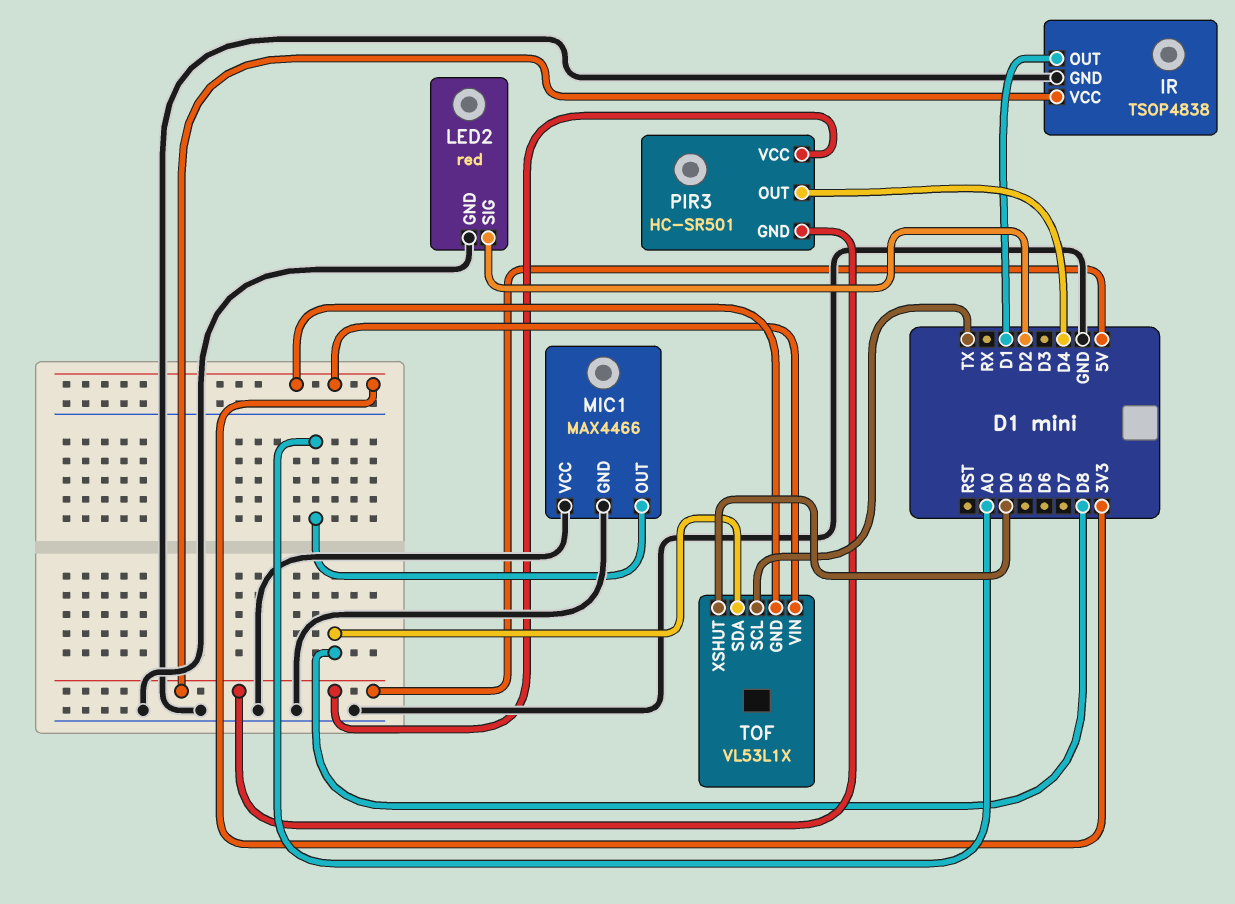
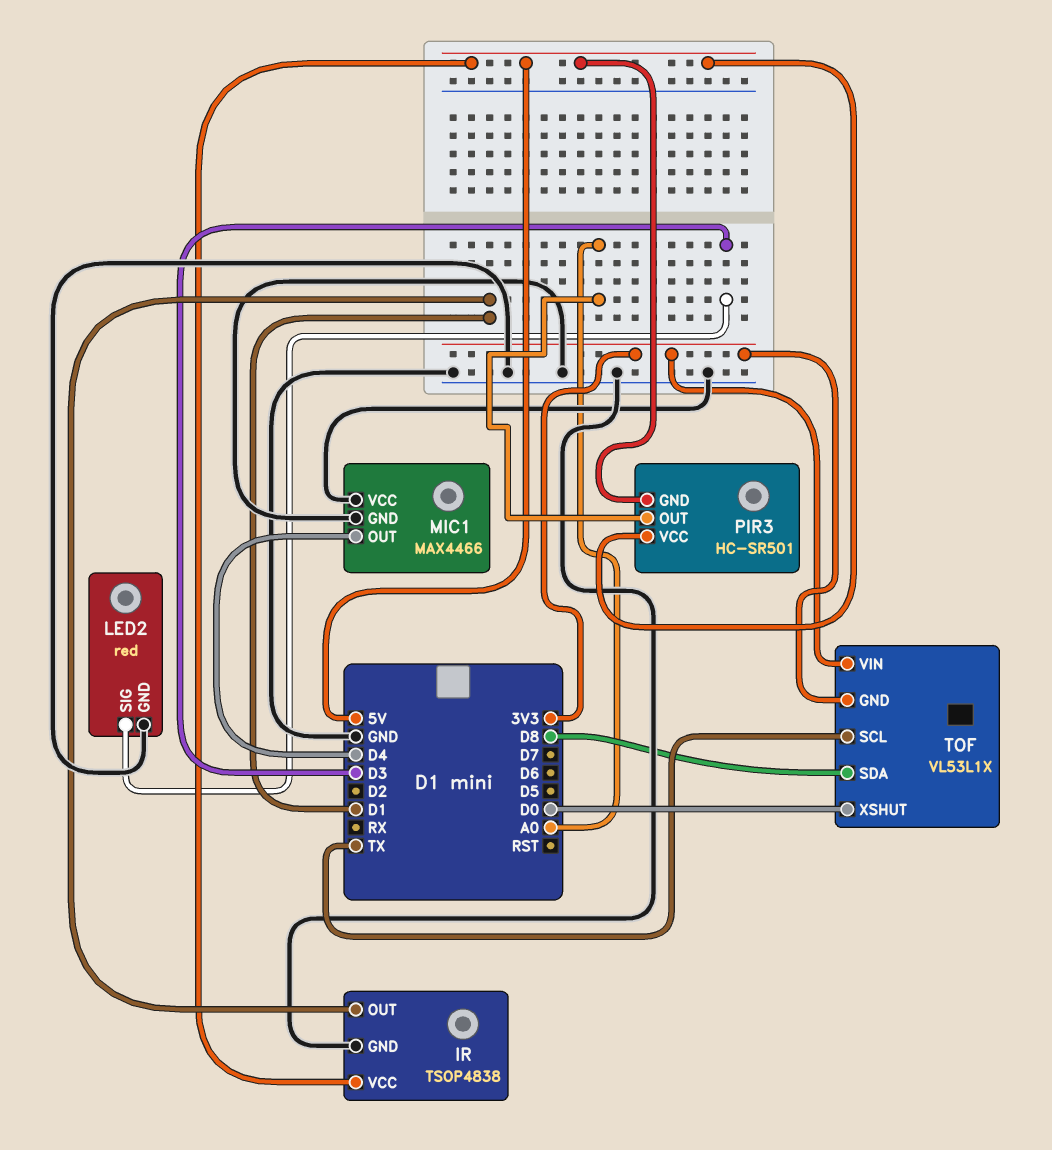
LED2 pin SIG: D2 -> D3
MIC1 pin OUT: A0 -> D4
PIR3 pin OUT: D4 -> A0

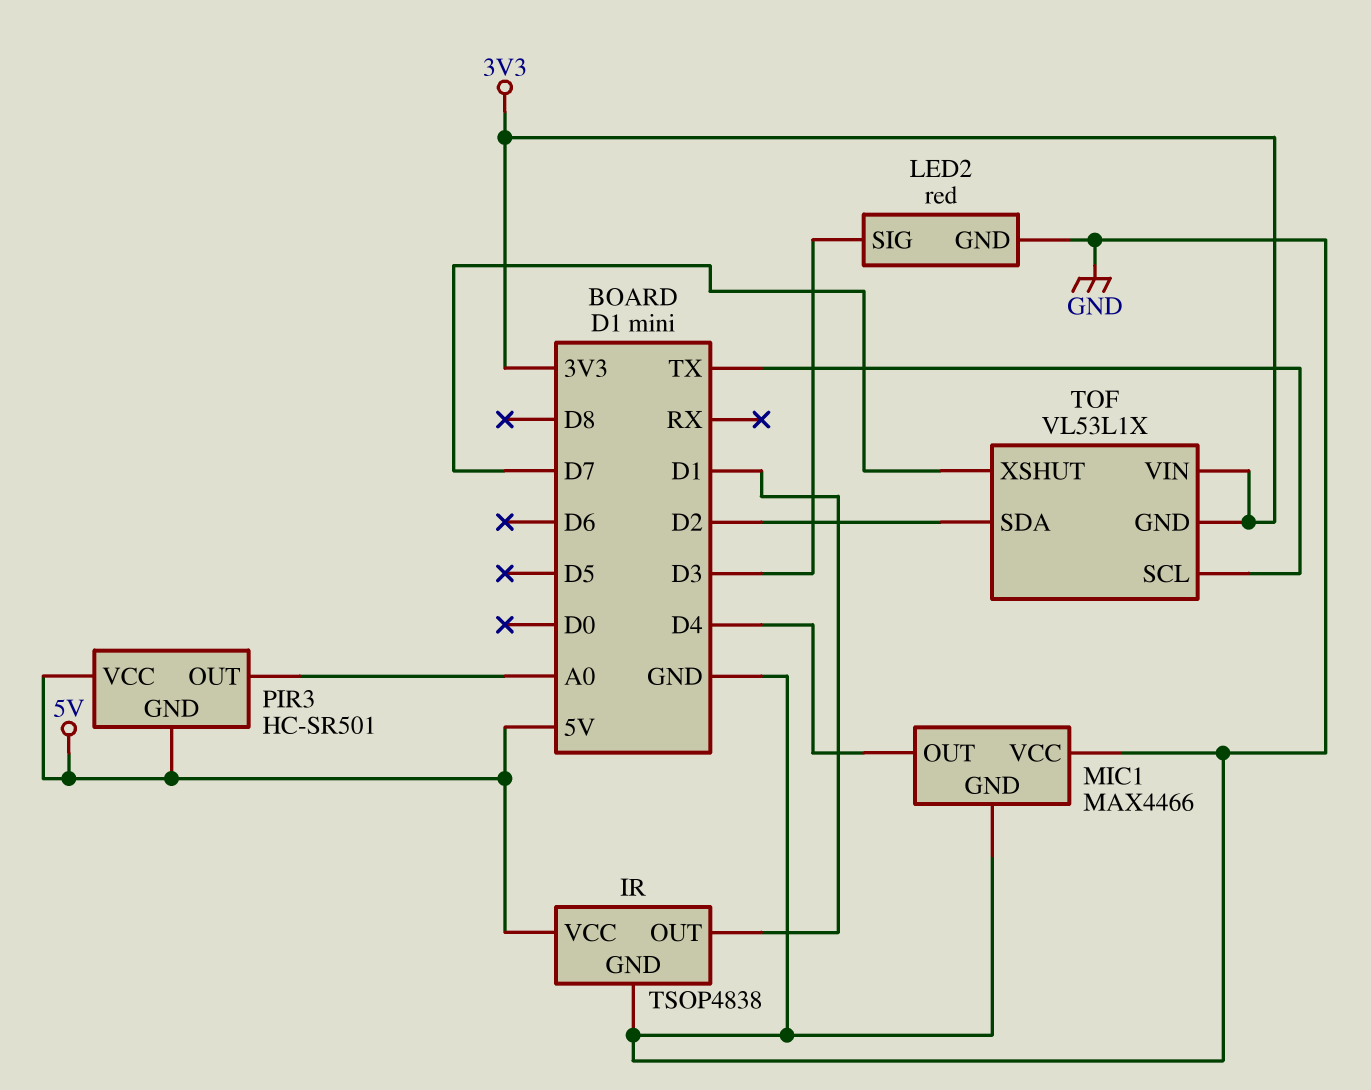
TOF pin SDA: D8 -> D2
TOF pin XSHUT: D0 -> D7

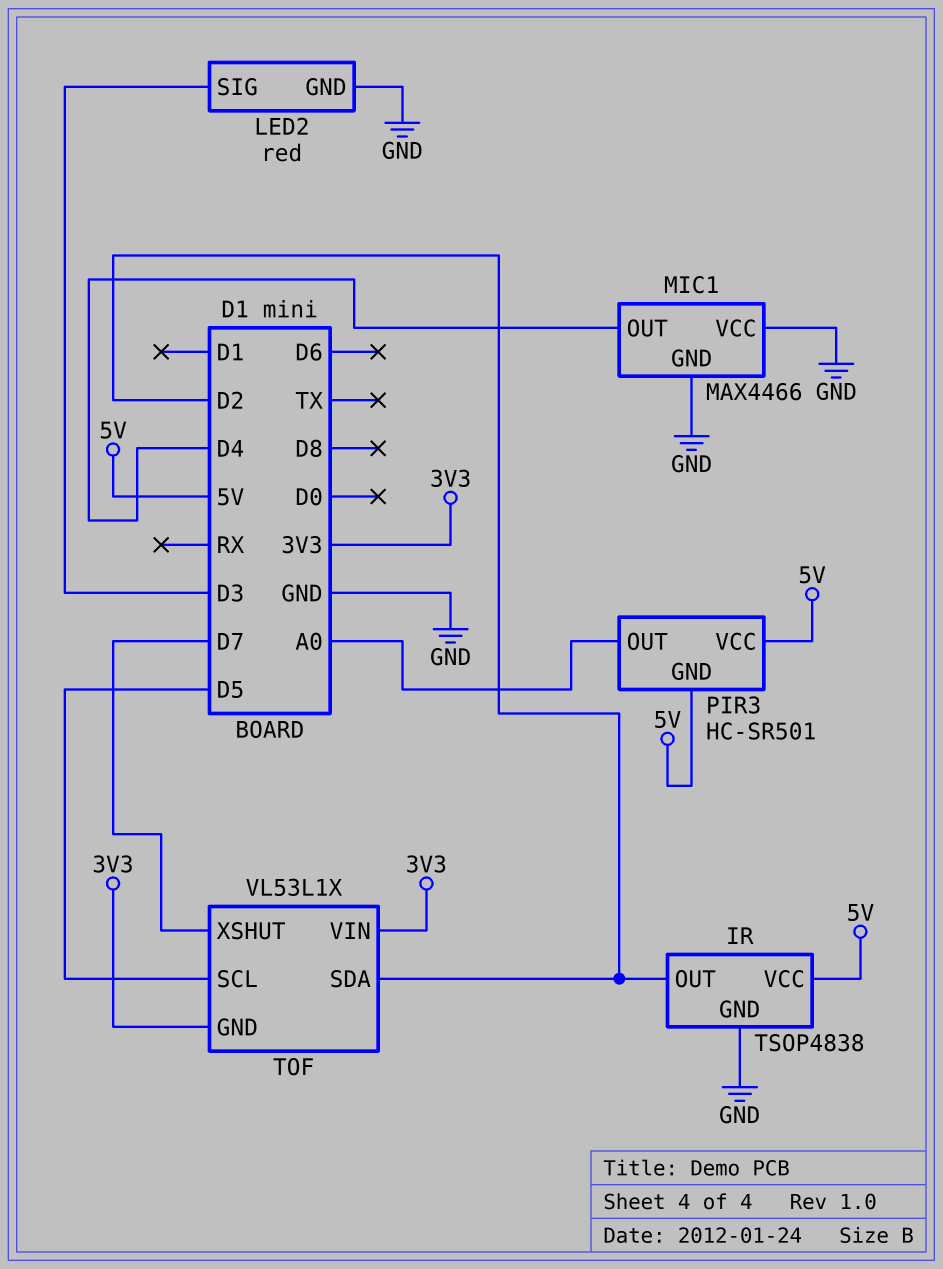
IR pin OUT: D1 -> D2
TOF pin SCL: TX -> D5

